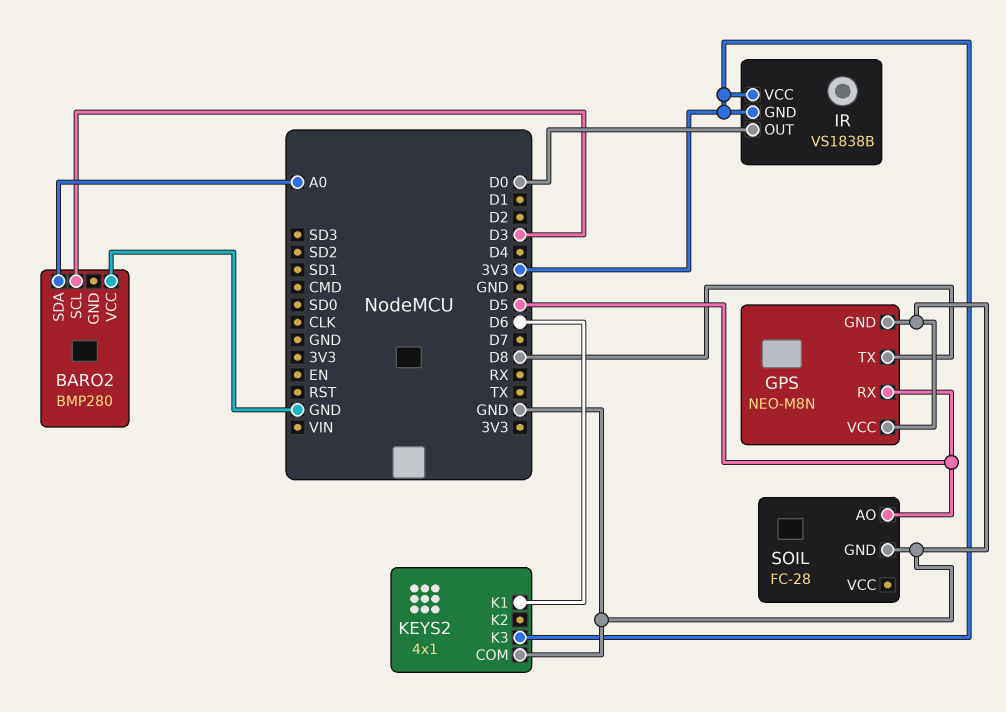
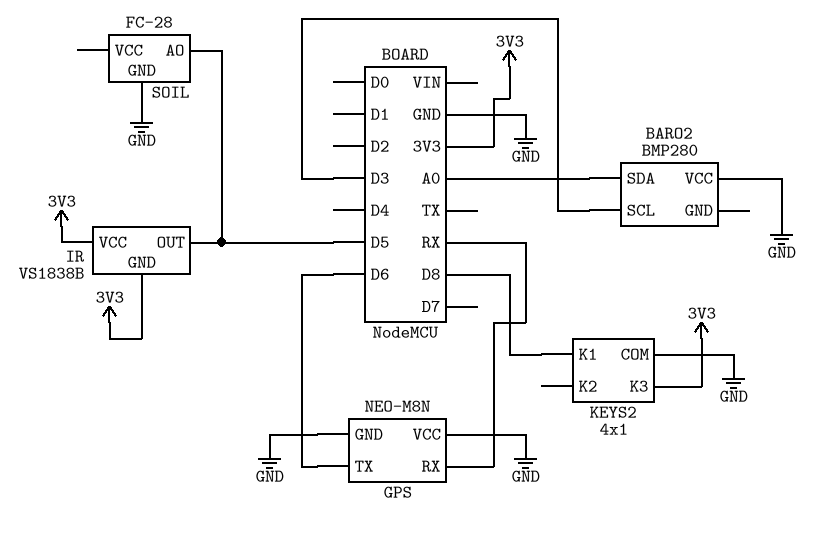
GPS pin RX: D5 -> RX
GPS pin TX: D8 -> D6
IR pin OUT: D0 -> D5
KEYS2 pin K1: D6 -> D8

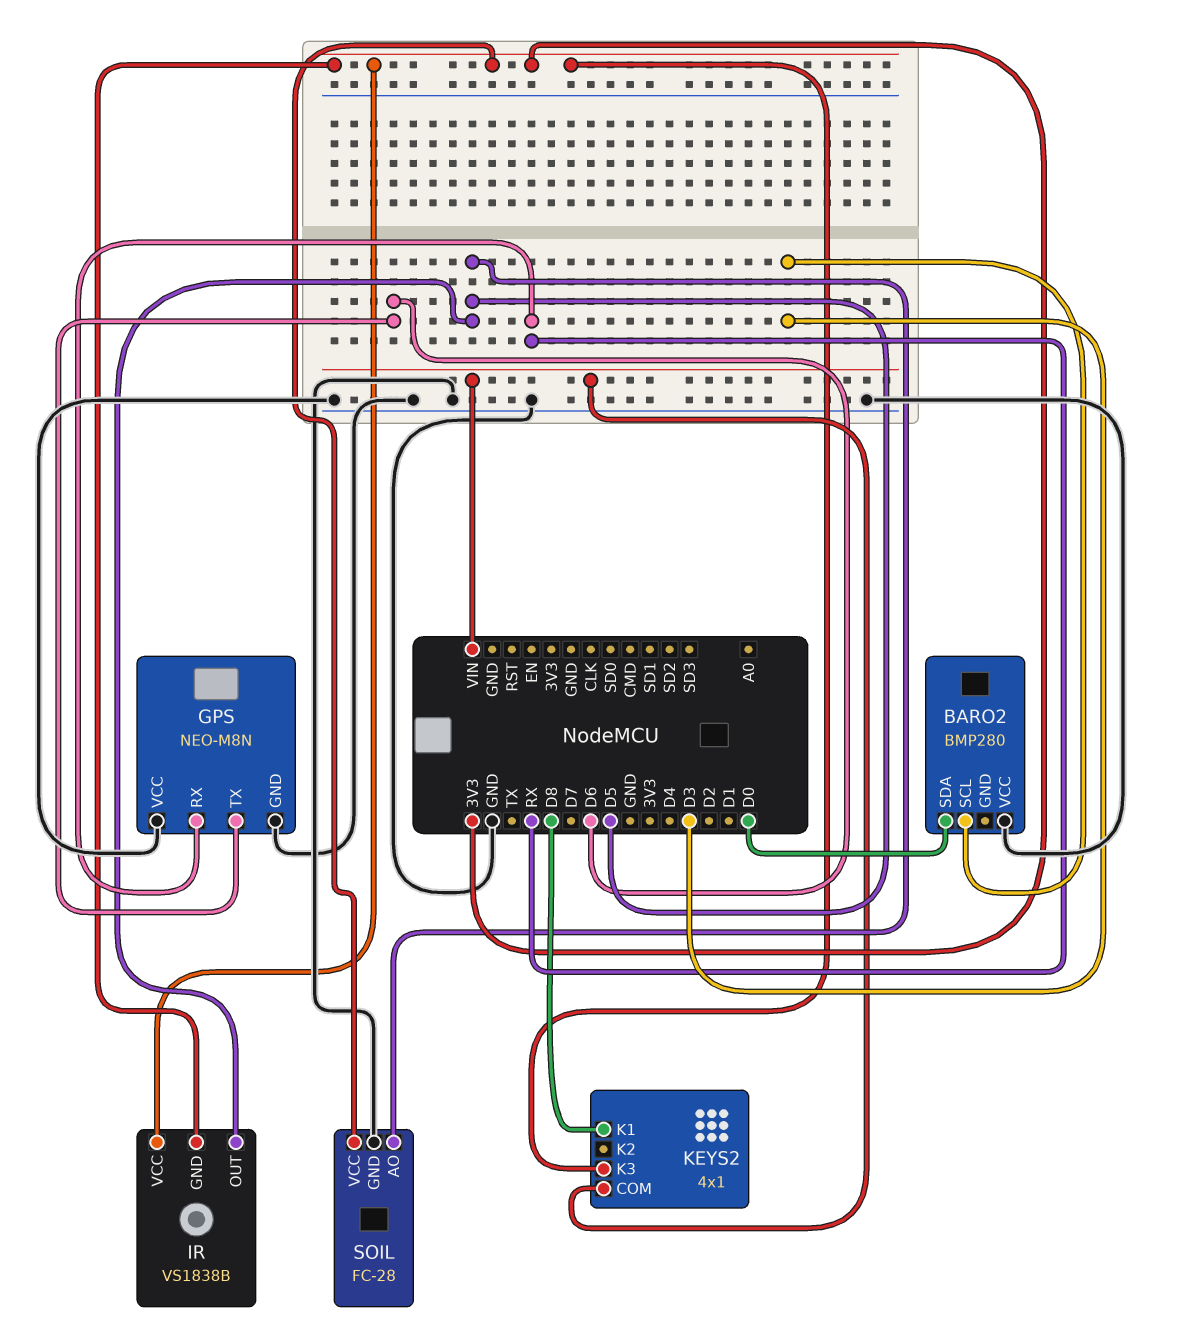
BARO2 pin SDA: A0 -> D0
KEYS2 pin COM: GND -> VIN
SOIL pin VCC: none -> 3V3

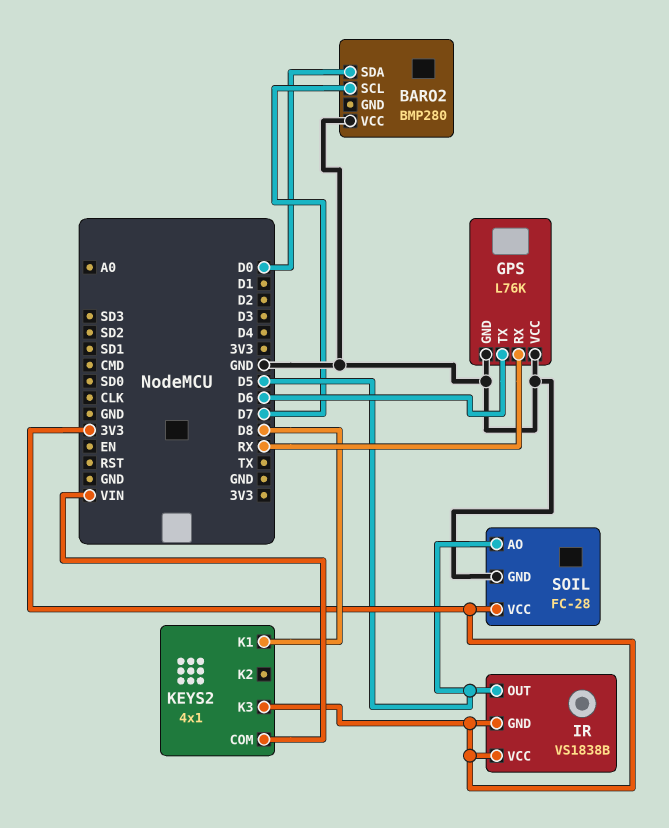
BARO2 pin SCL: D3 -> D7
GPS: NEO-M8N -> L76K

